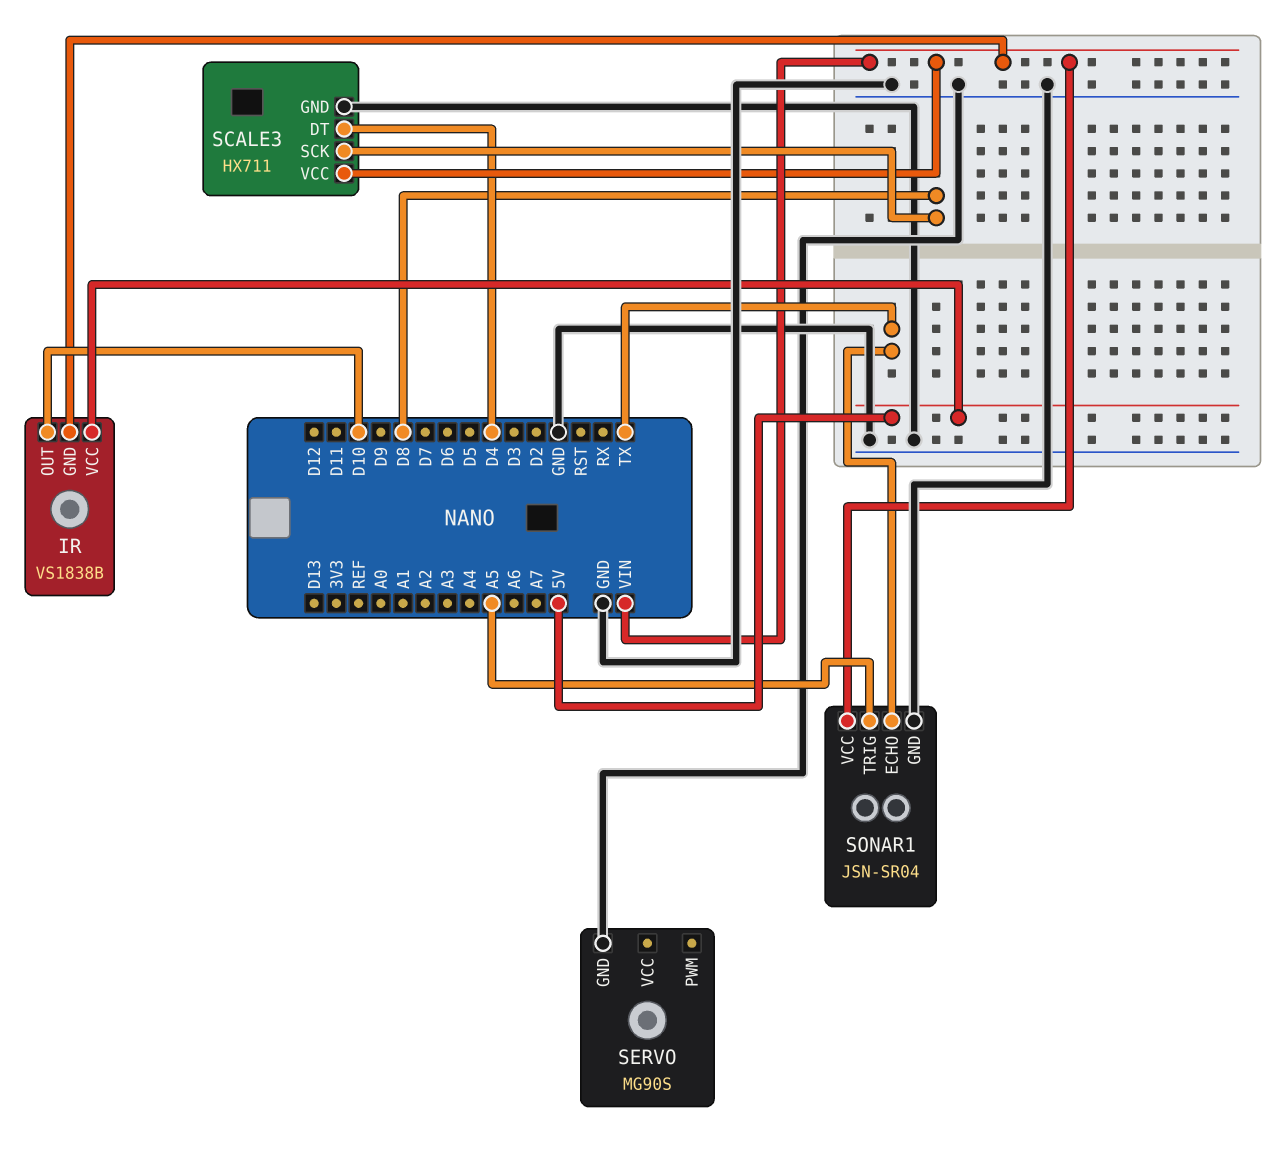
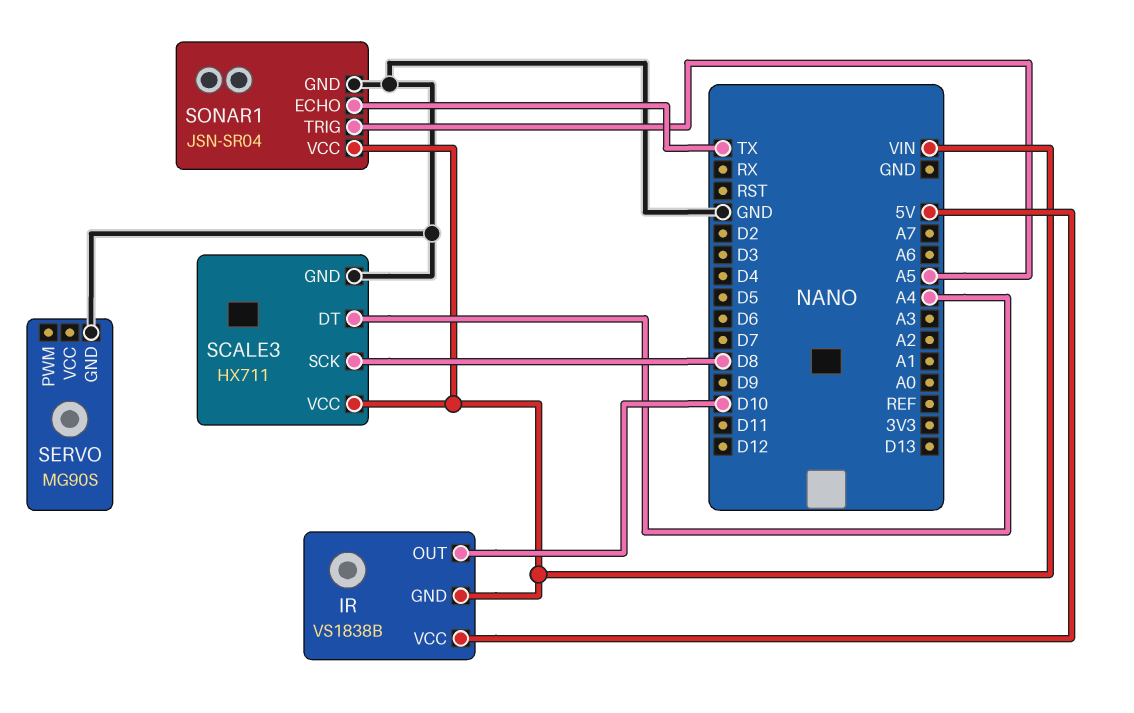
SCALE3 pin DT: D4 -> A4

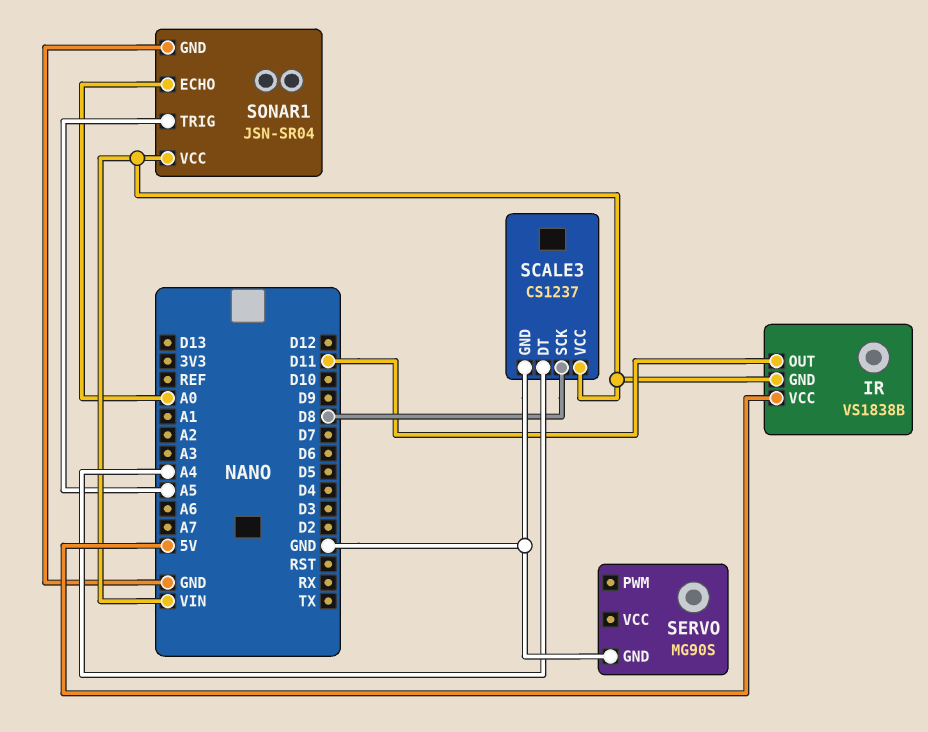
IR pin OUT: D10 -> D11
SCALE3: HX711 -> CS1237
SONAR1 pin ECHO: TX -> A0

